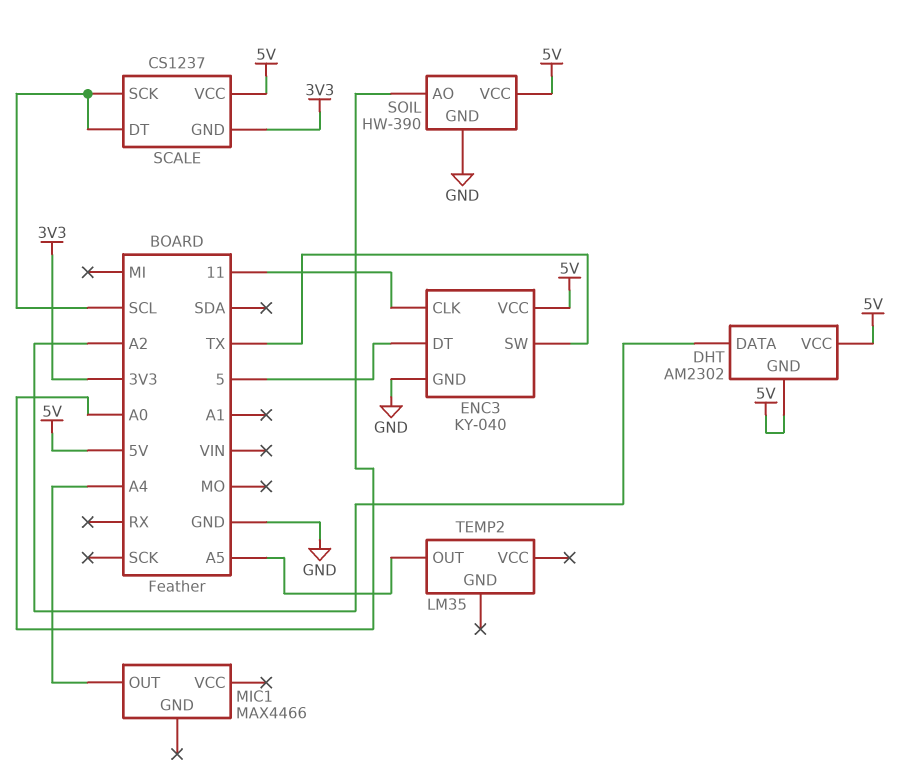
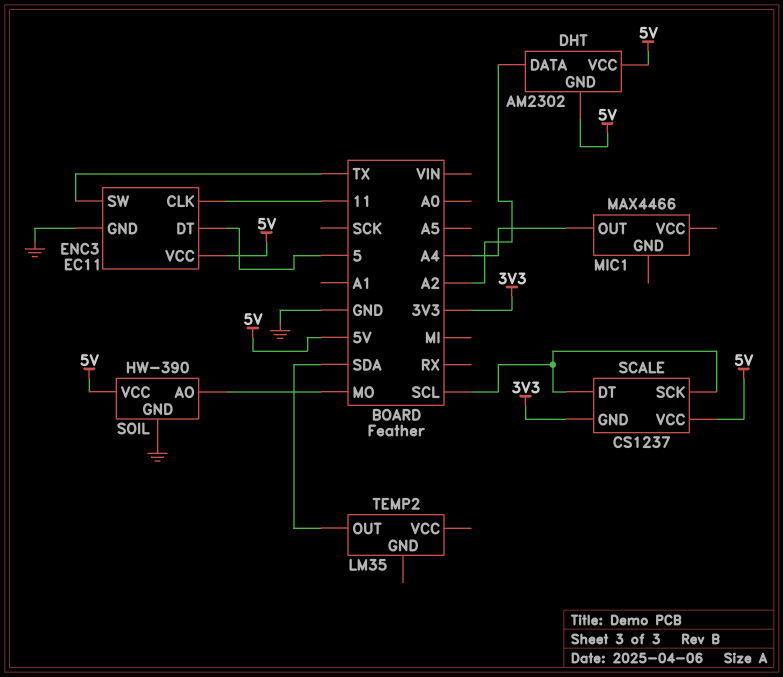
ENC3: KY-040 -> EC11
SOIL pin AO: A0 -> MO
TEMP2 pin OUT: A5 -> SDA

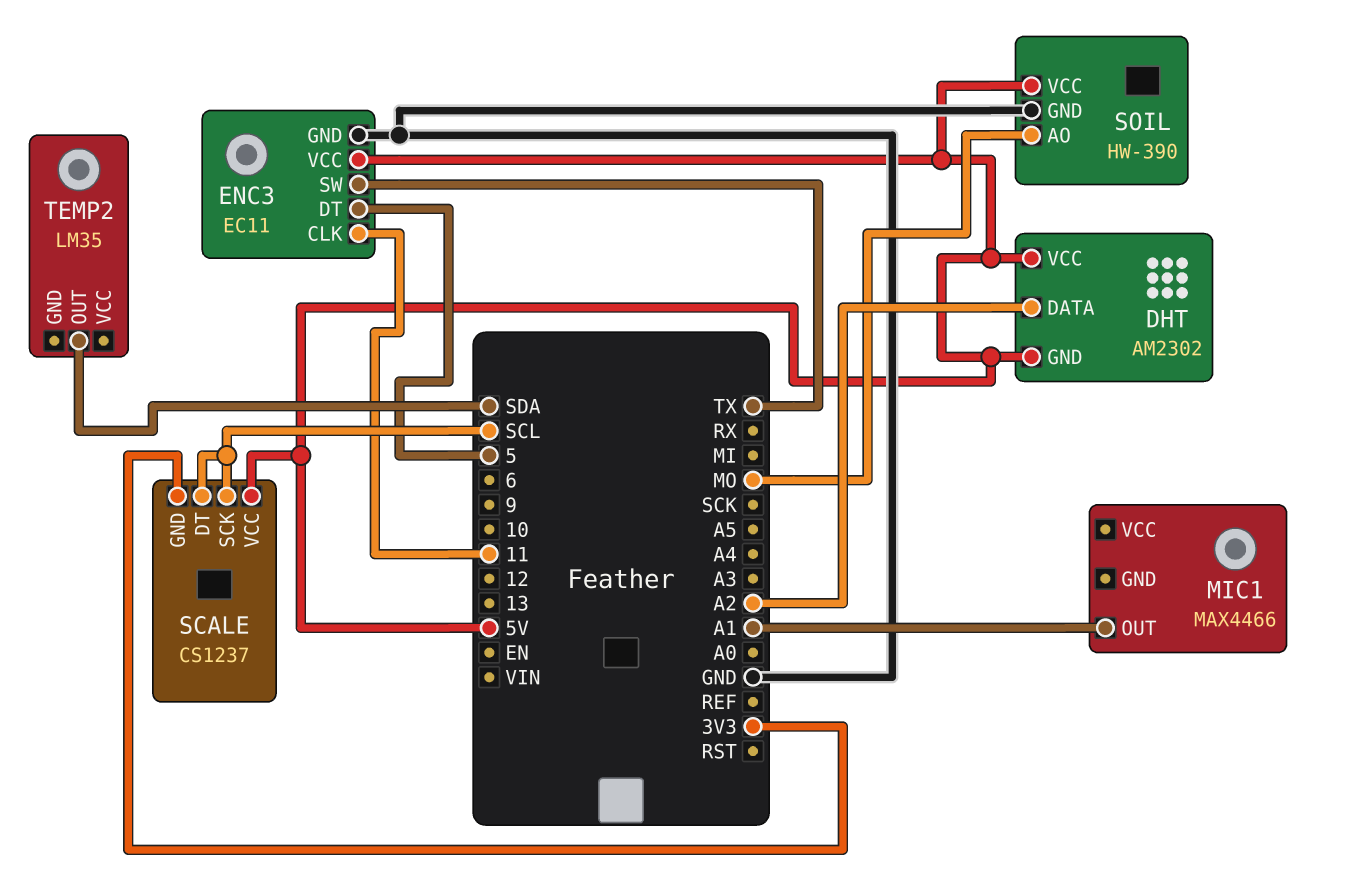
MIC1 pin OUT: A4 -> A1

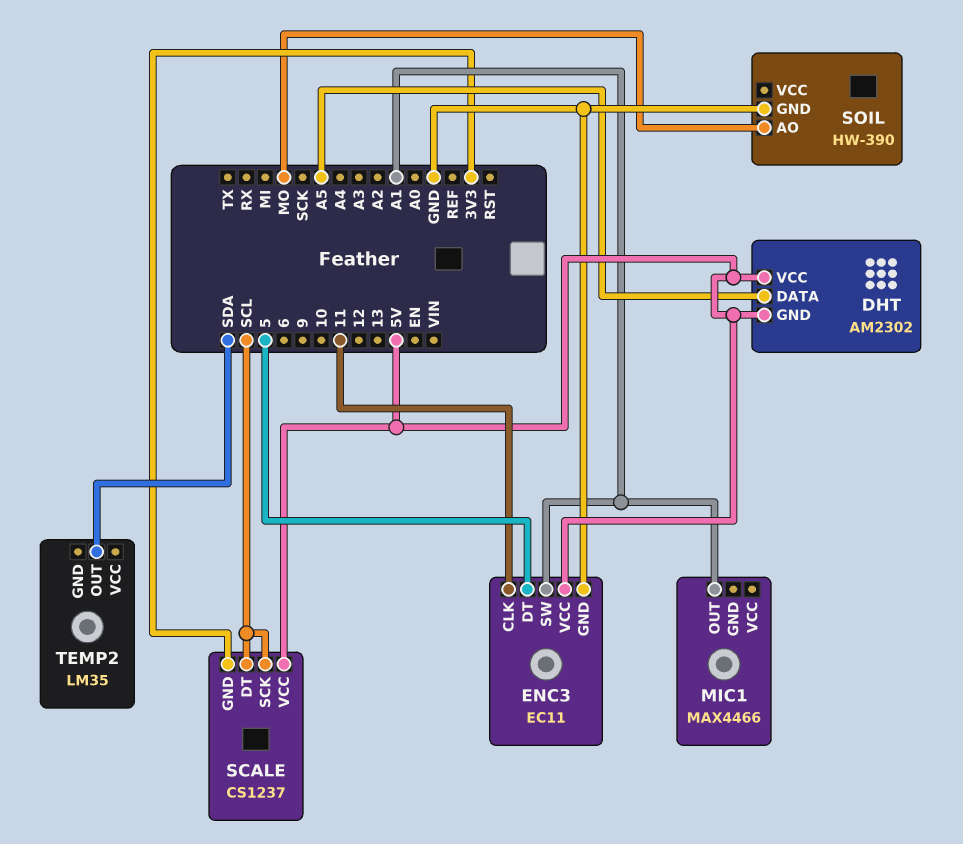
DHT pin DATA: A2 -> A5
ENC3 pin SW: TX -> A1
SOIL pin VCC: 5V -> none

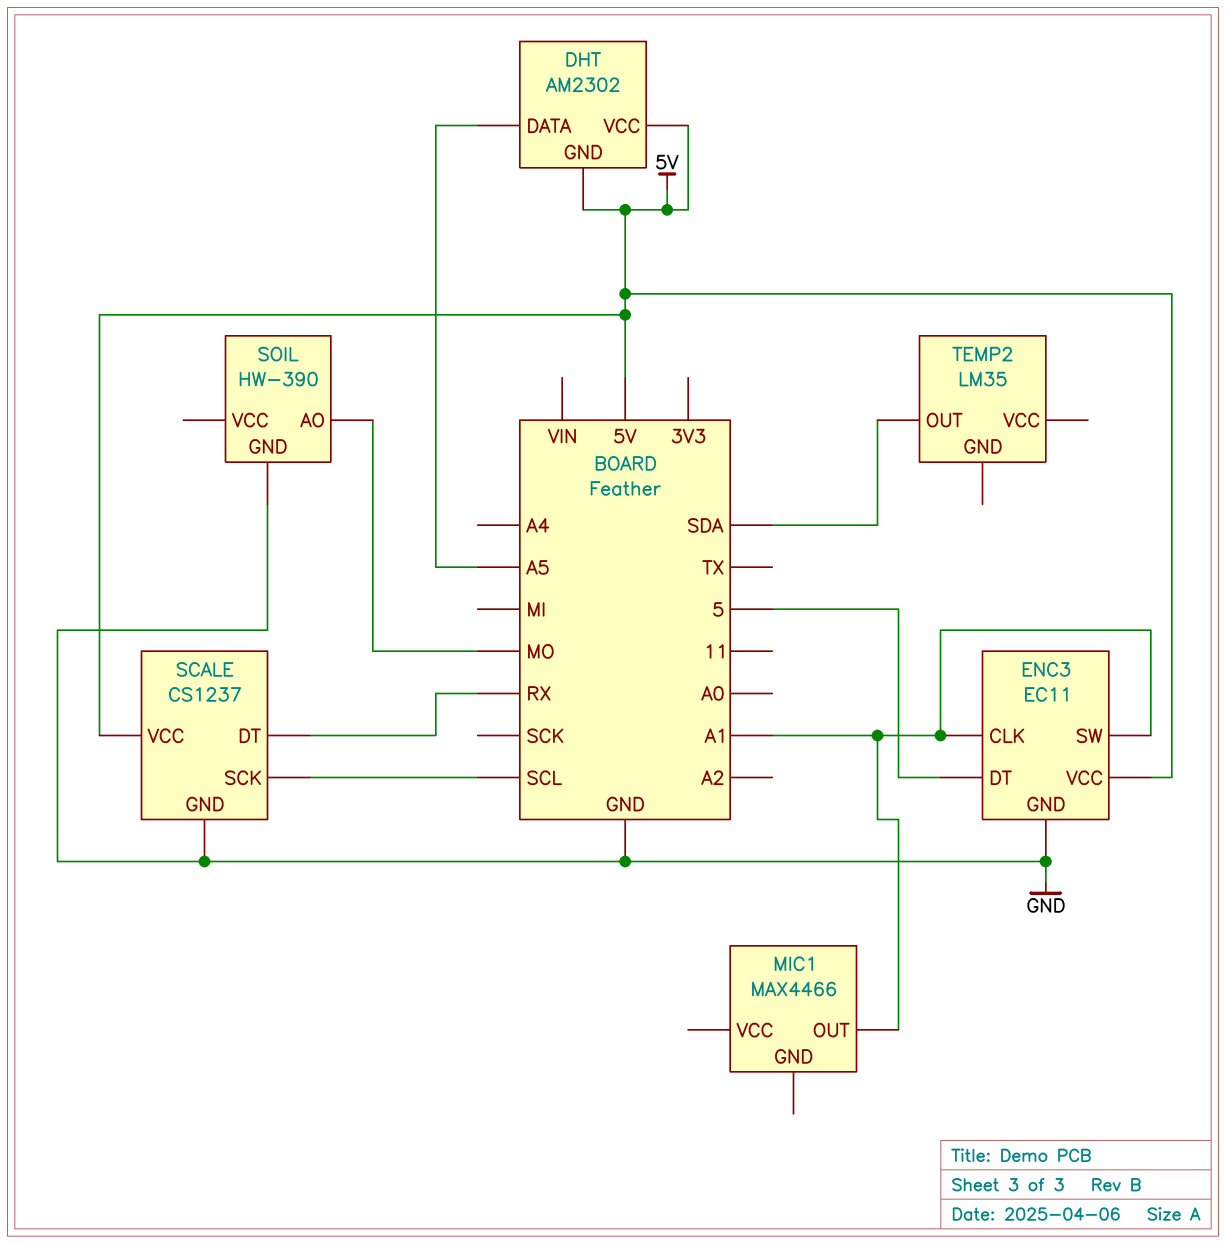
ENC3 pin CLK: 11 -> A1
SCALE pin DT: SCL -> RX
SCALE pin GND: 3V3 -> GND

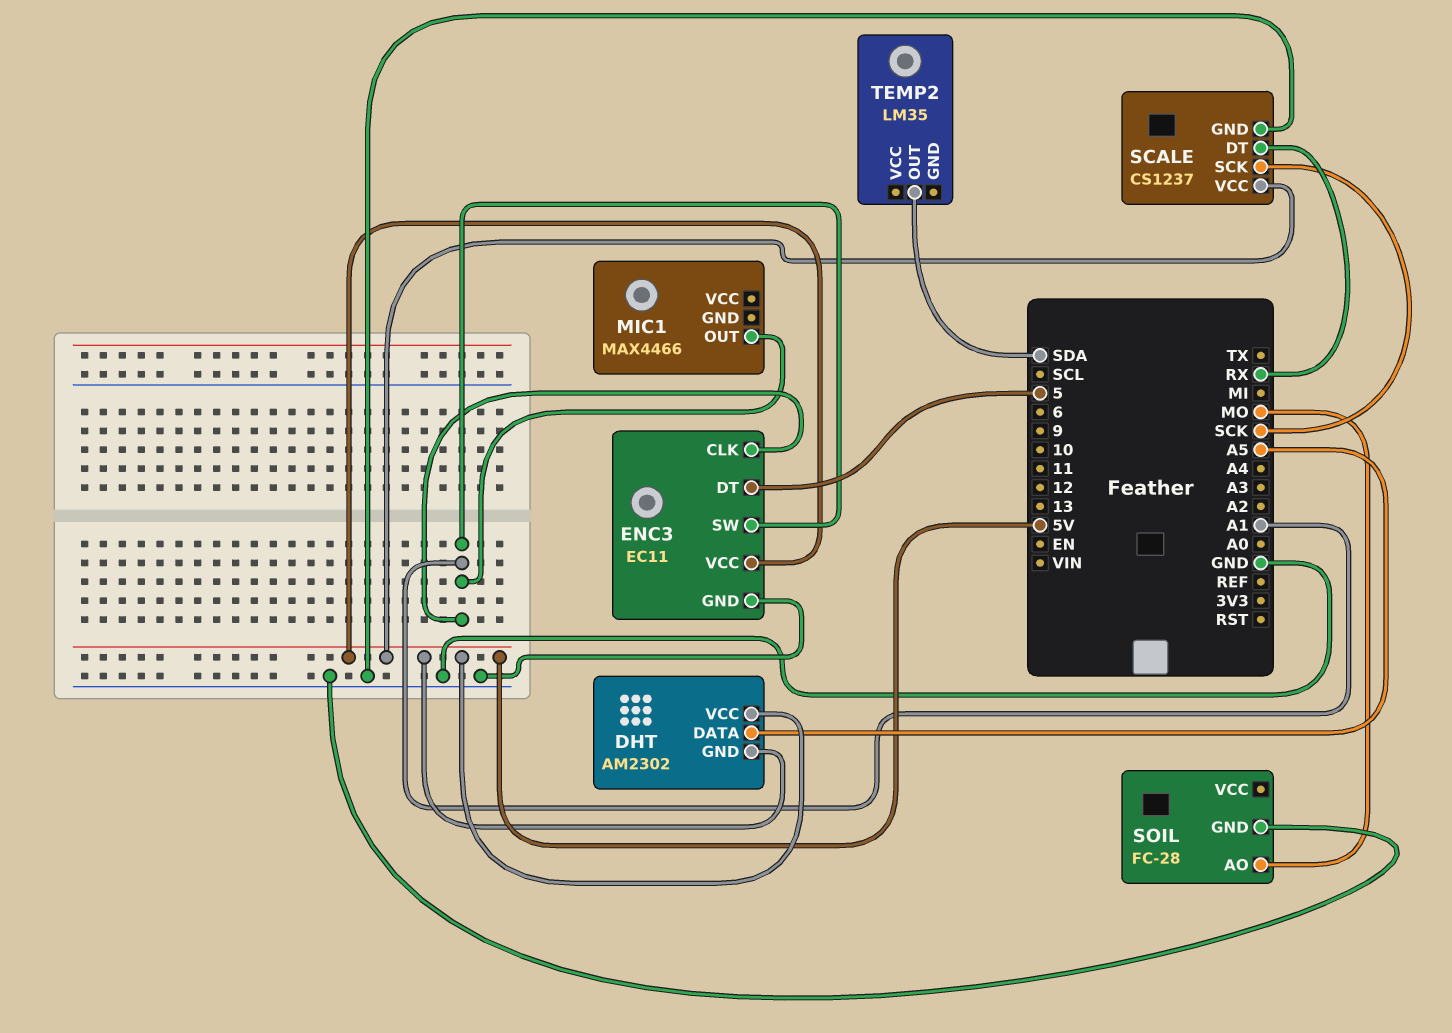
SCALE pin SCK: SCL -> SCK
SOIL: HW-390 -> FC-28

